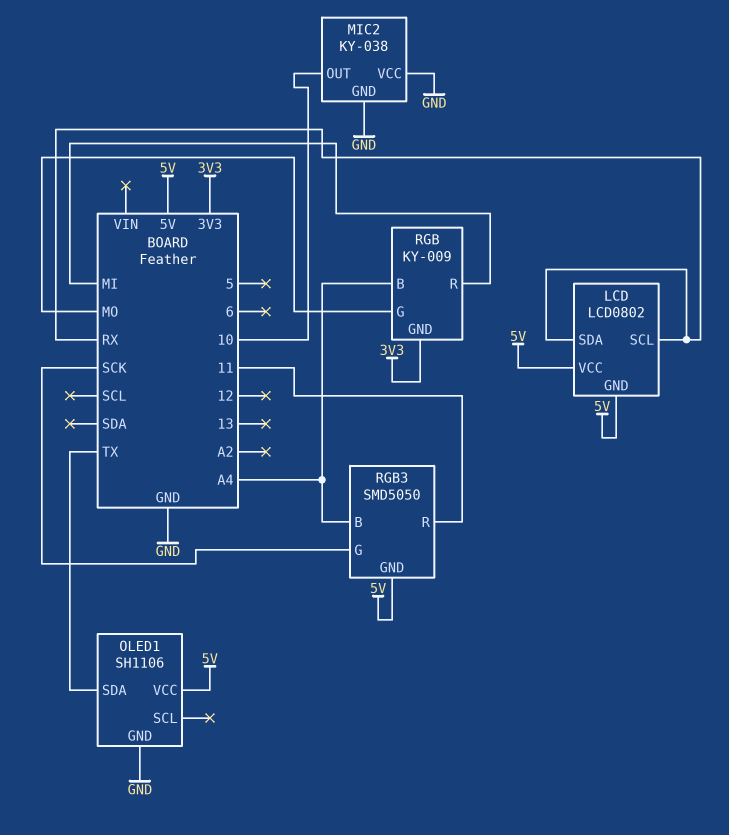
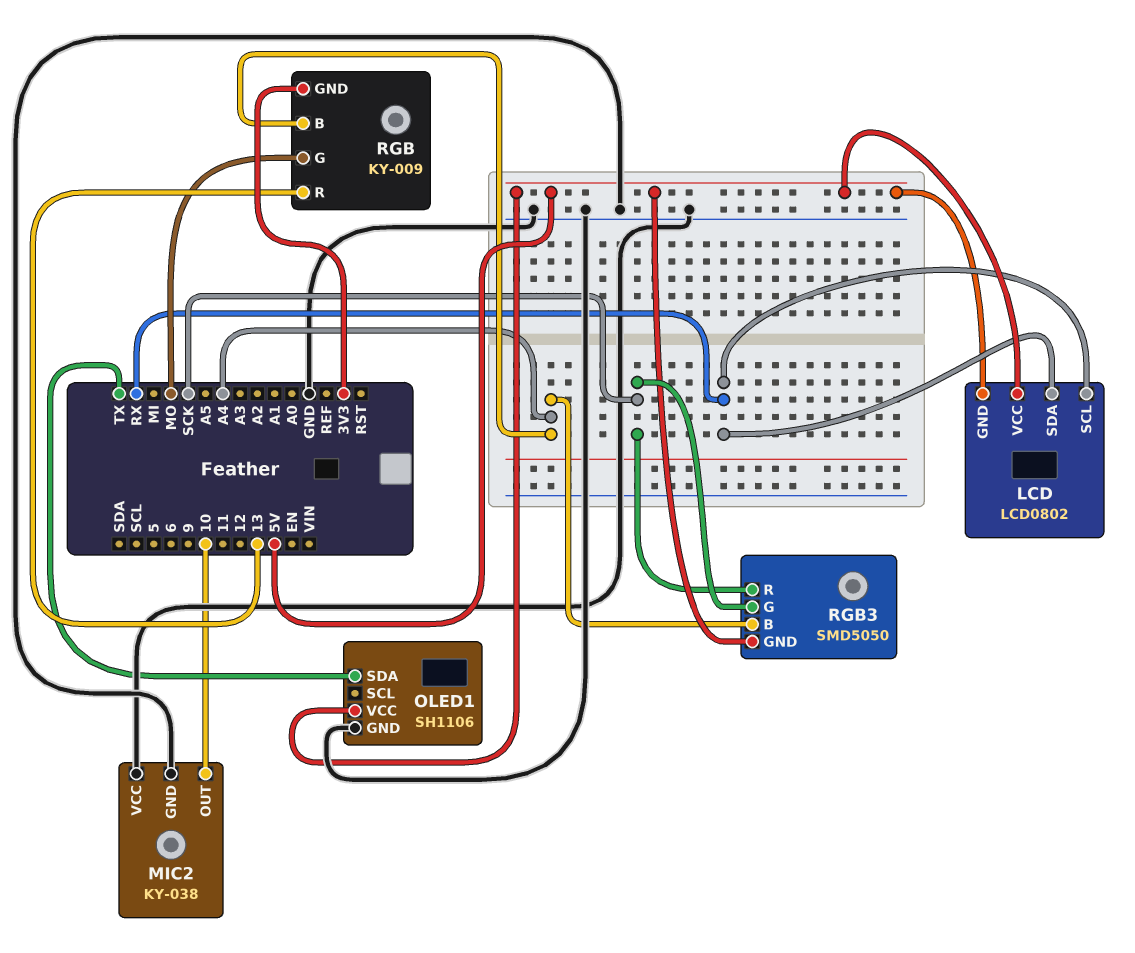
RGB pin R: MI -> 13
RGB3 pin R: 11 -> SCK

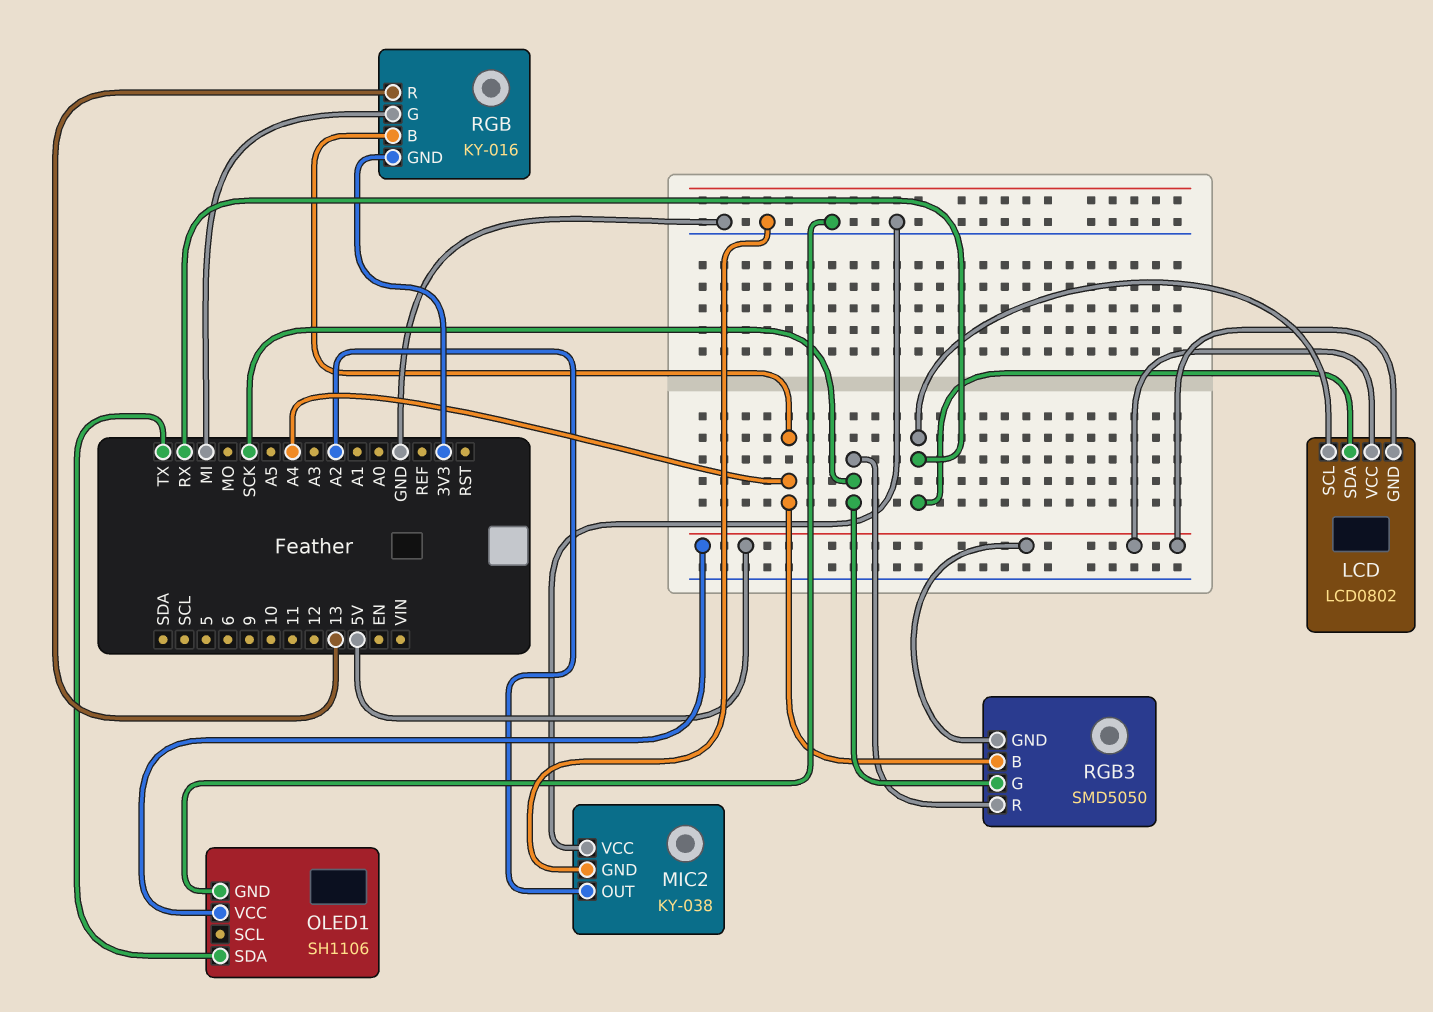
MIC2 pin OUT: 10 -> A2
RGB: KY-009 -> KY-016
RGB pin G: MO -> MI

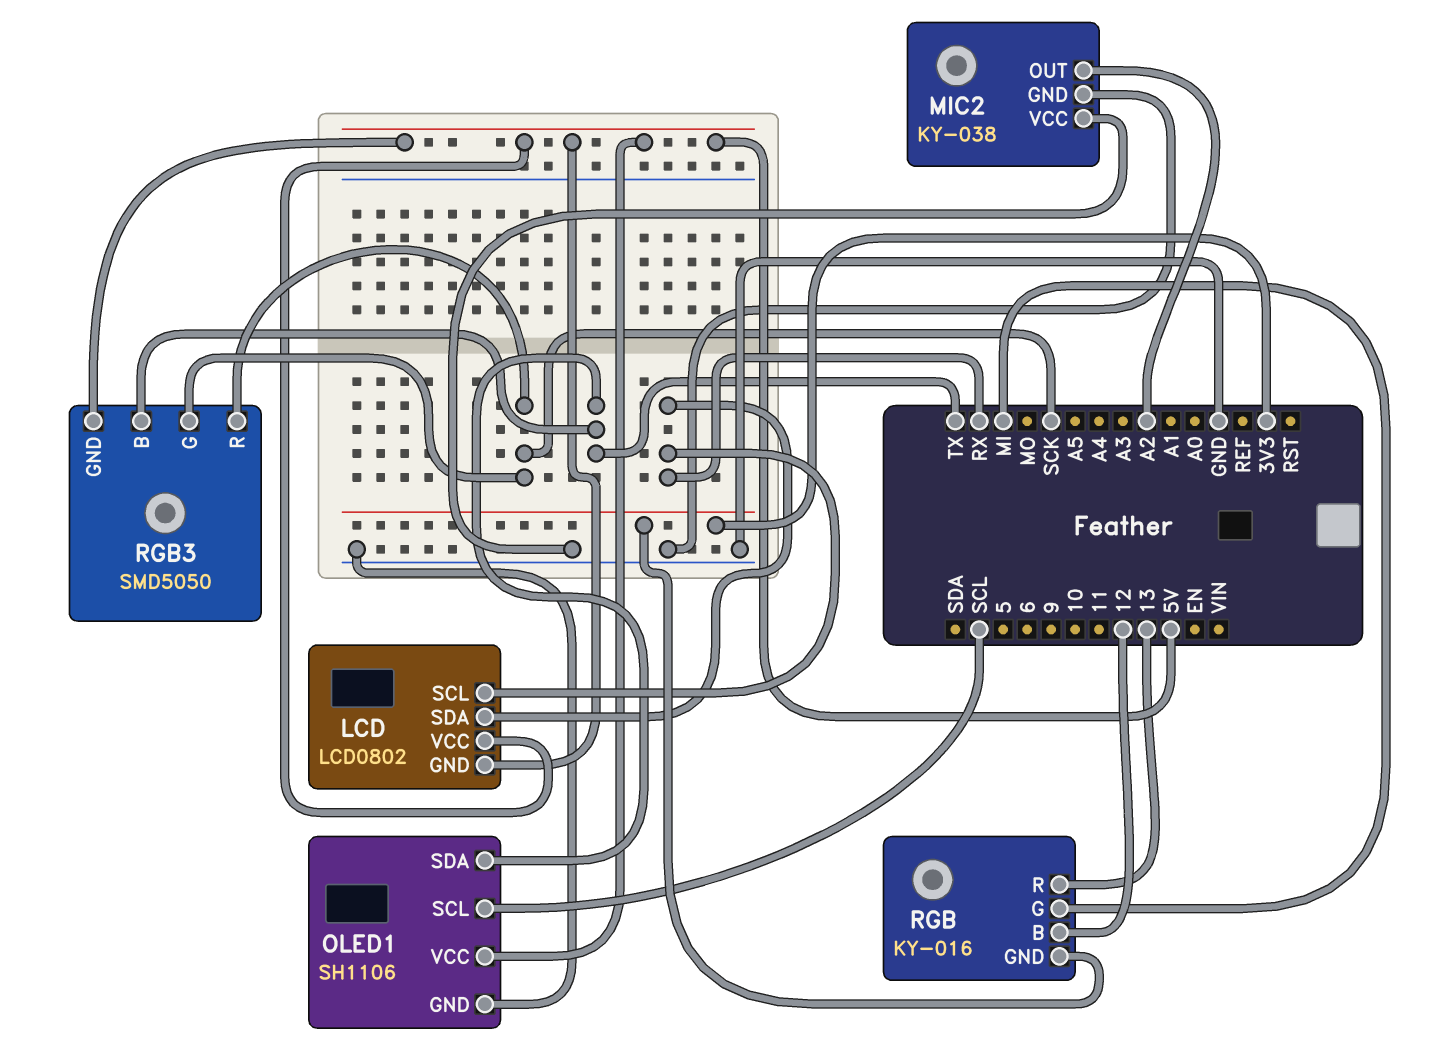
OLED1 pin SCL: none -> SCL
RGB pin B: A4 -> 12
RGB3 pin B: A4 -> TX

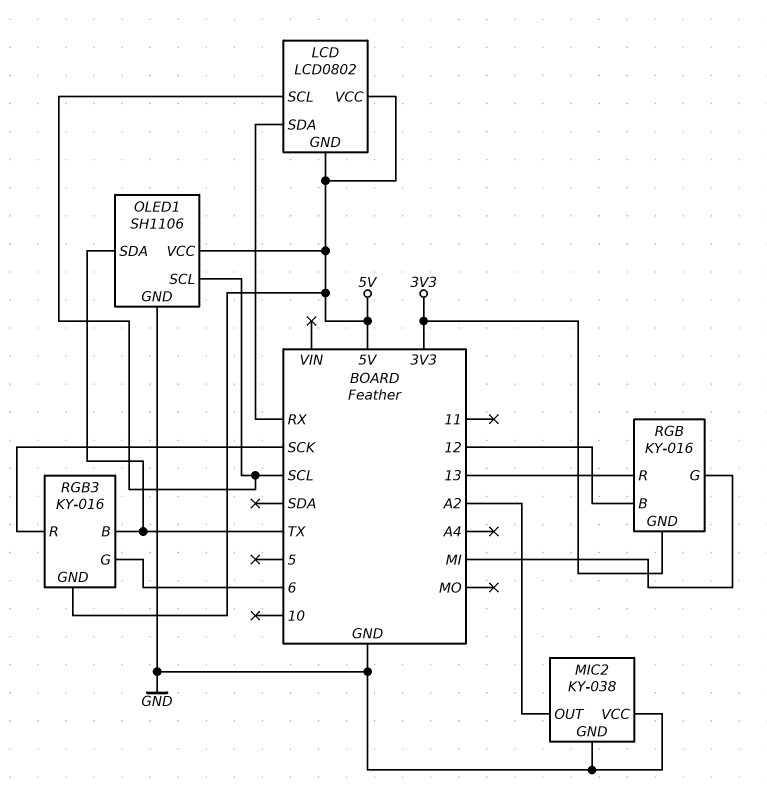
LCD pin SCL: RX -> SCL
RGB3: SMD5050 -> KY-016
RGB3 pin G: SCK -> 6

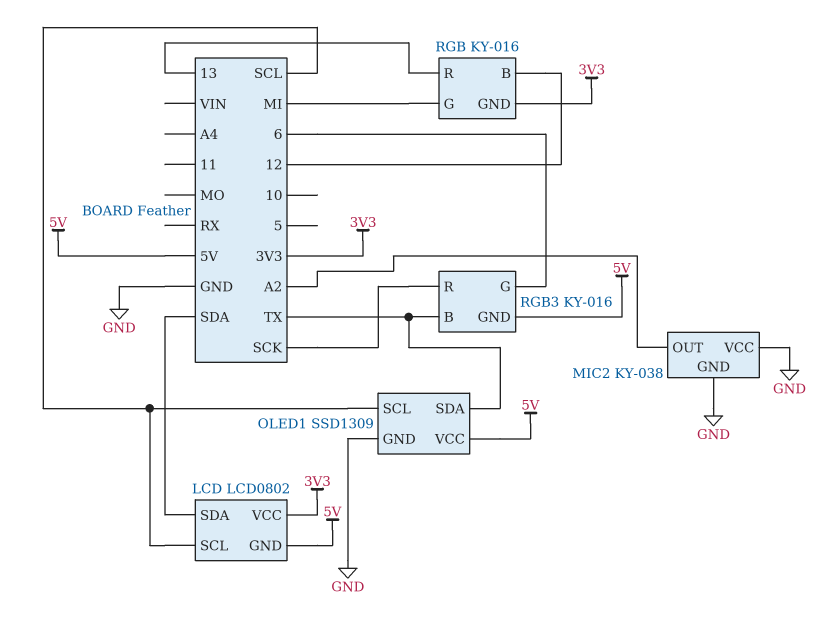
LCD pin SDA: RX -> SDA
LCD pin VCC: 5V -> 3V3
OLED1: SH1106 -> SSD1309

